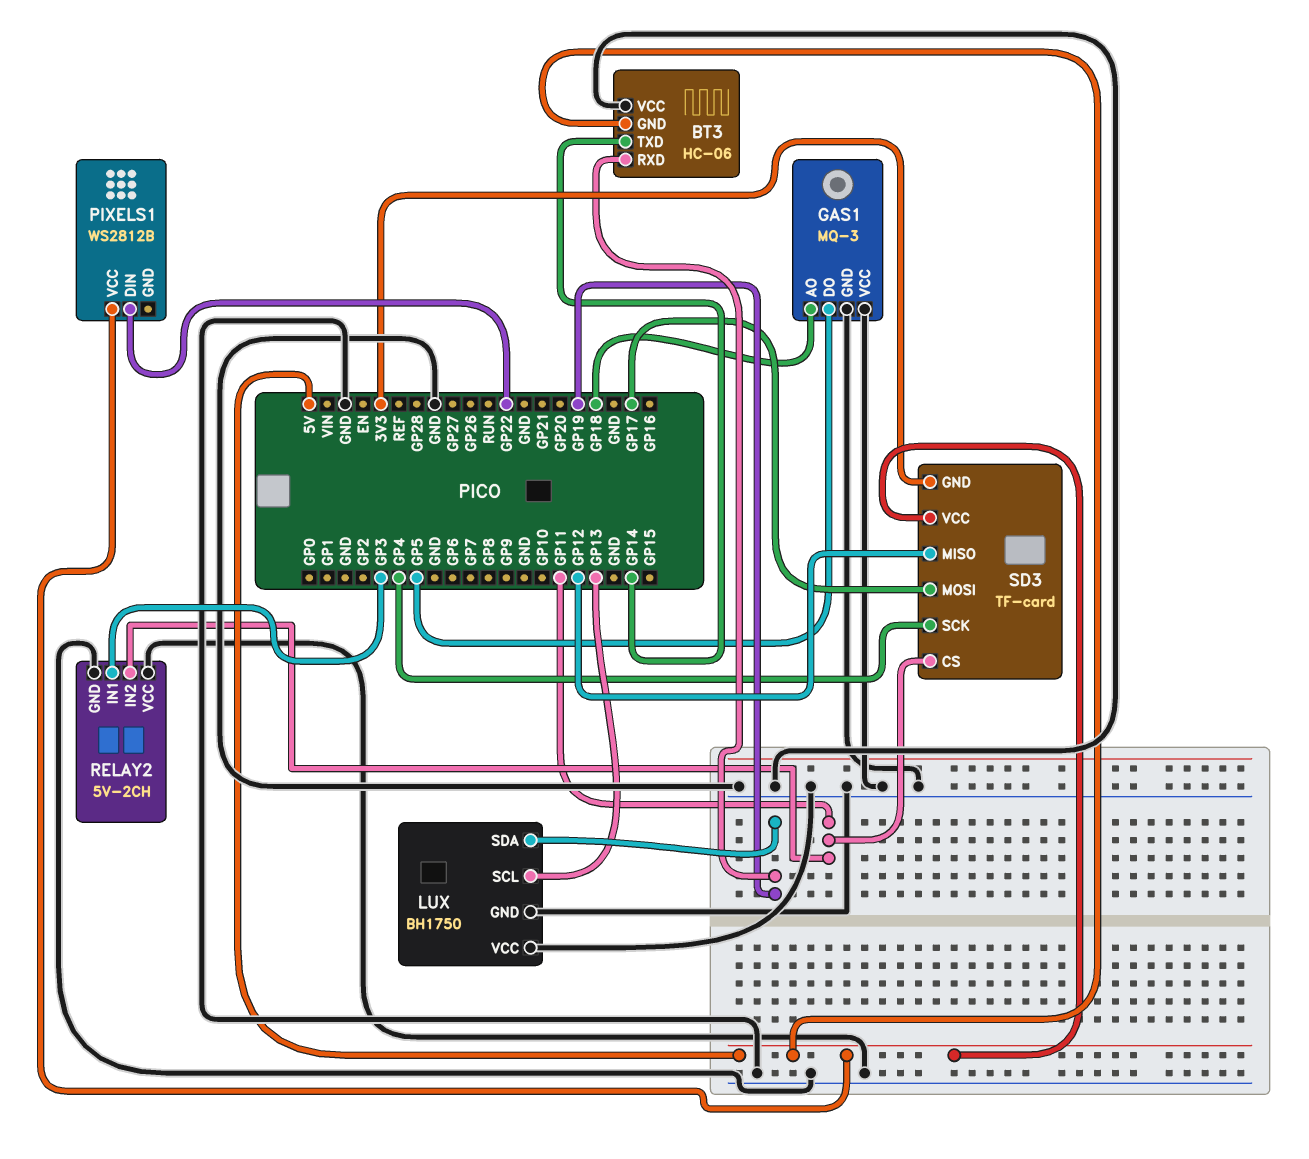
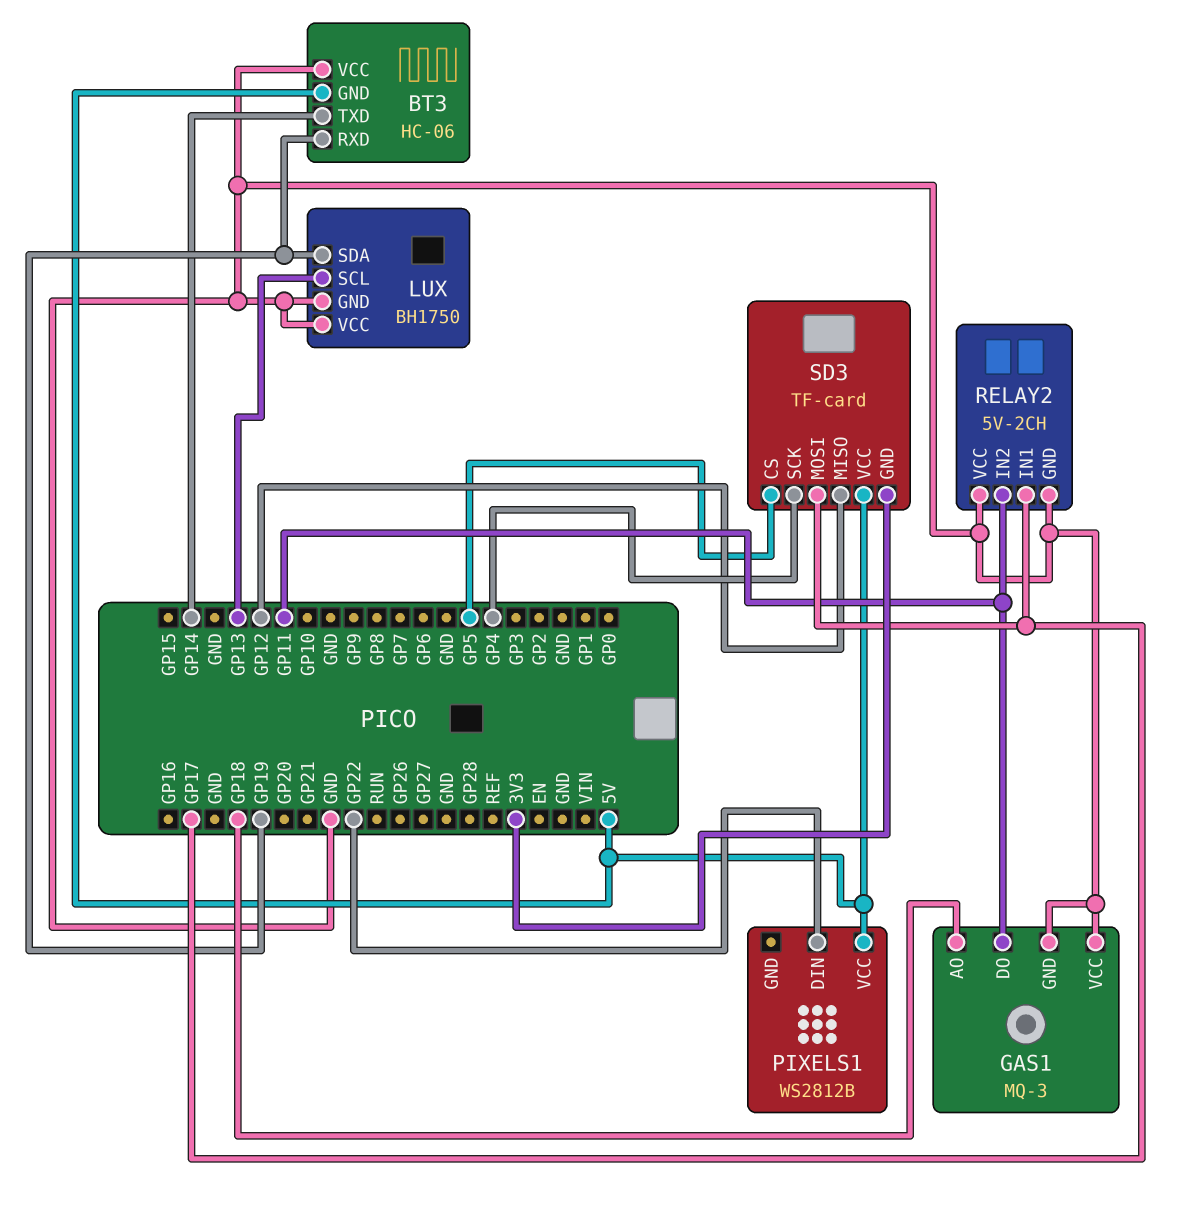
GAS1 pin DO: GP5 -> GP11
RELAY2 pin IN1: GP3 -> GP17
SD3 pin CS: GP11 -> GP5

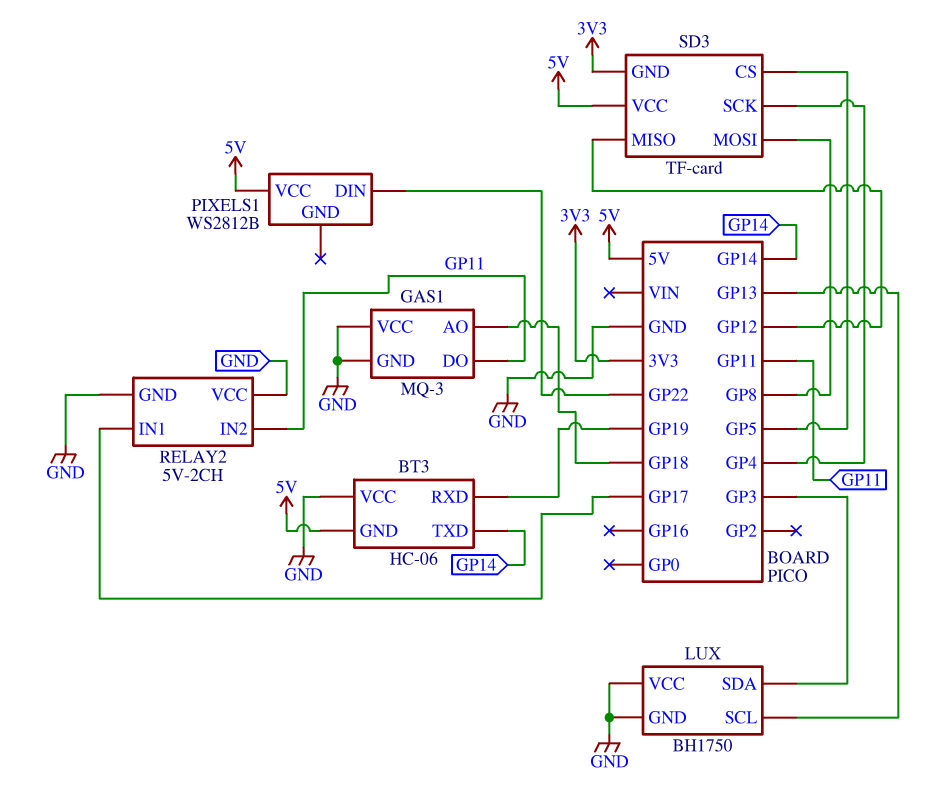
LUX pin SDA: GP19 -> GP3
SD3 pin MOSI: GP17 -> GP8

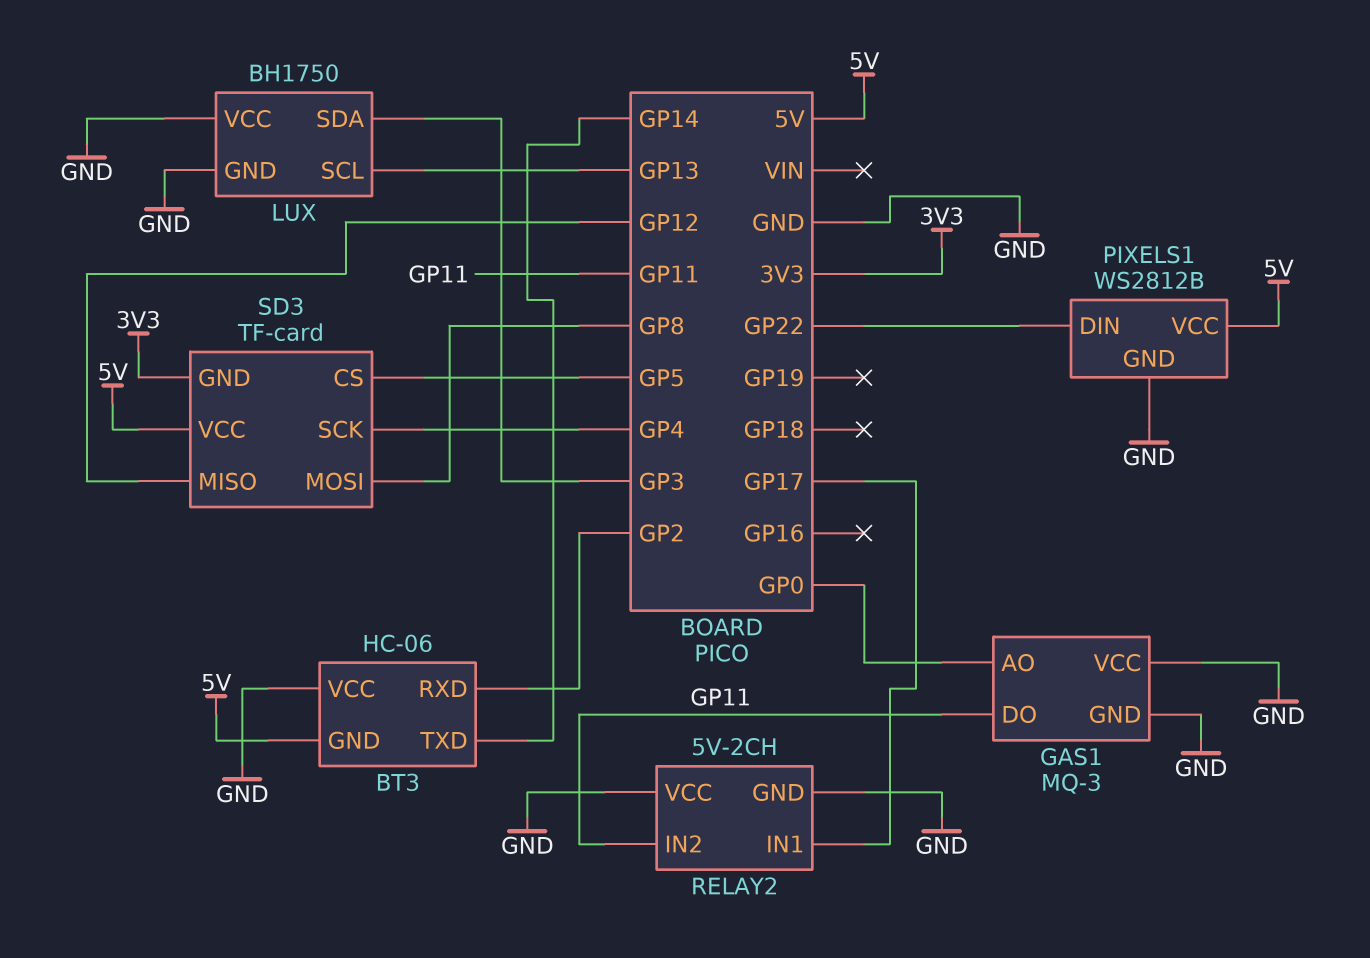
BT3 pin RXD: GP19 -> GP2
GAS1 pin AO: GP18 -> GP0
PIXELS1 pin GND: none -> GND

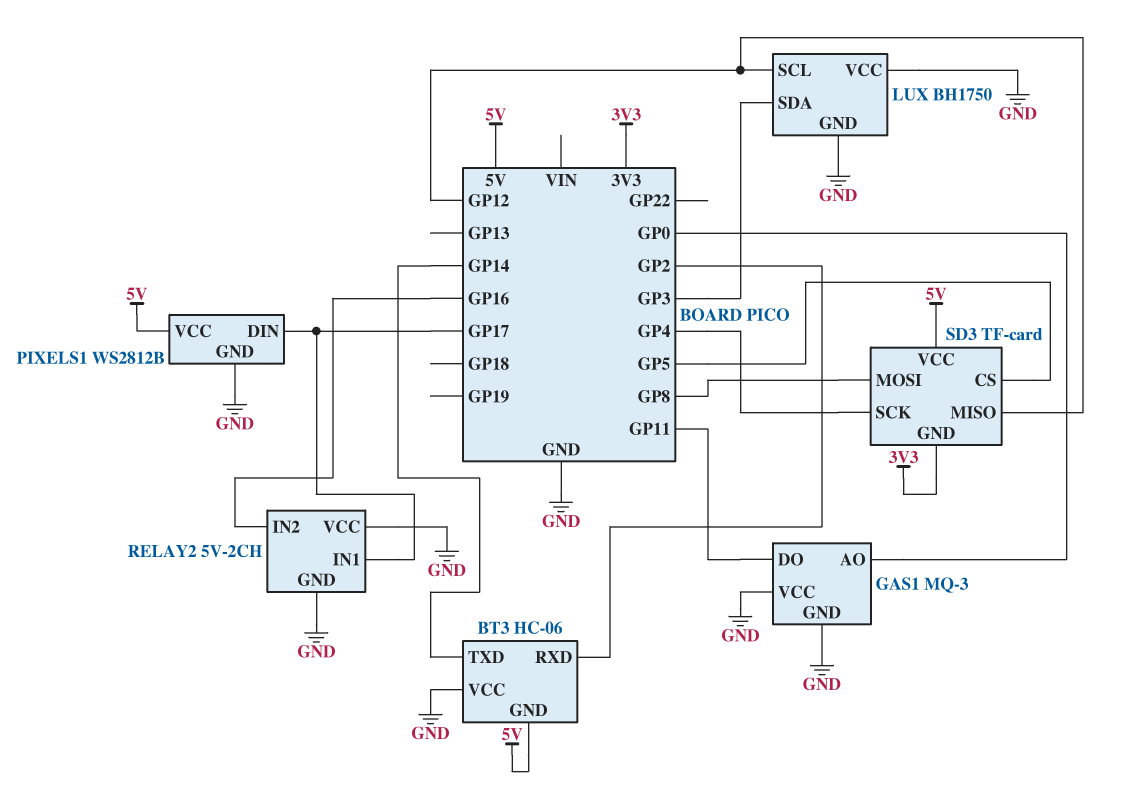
LUX pin SCL: GP13 -> GP12
PIXELS1 pin DIN: GP22 -> GP17
RELAY2 pin IN2: GP11 -> GP16

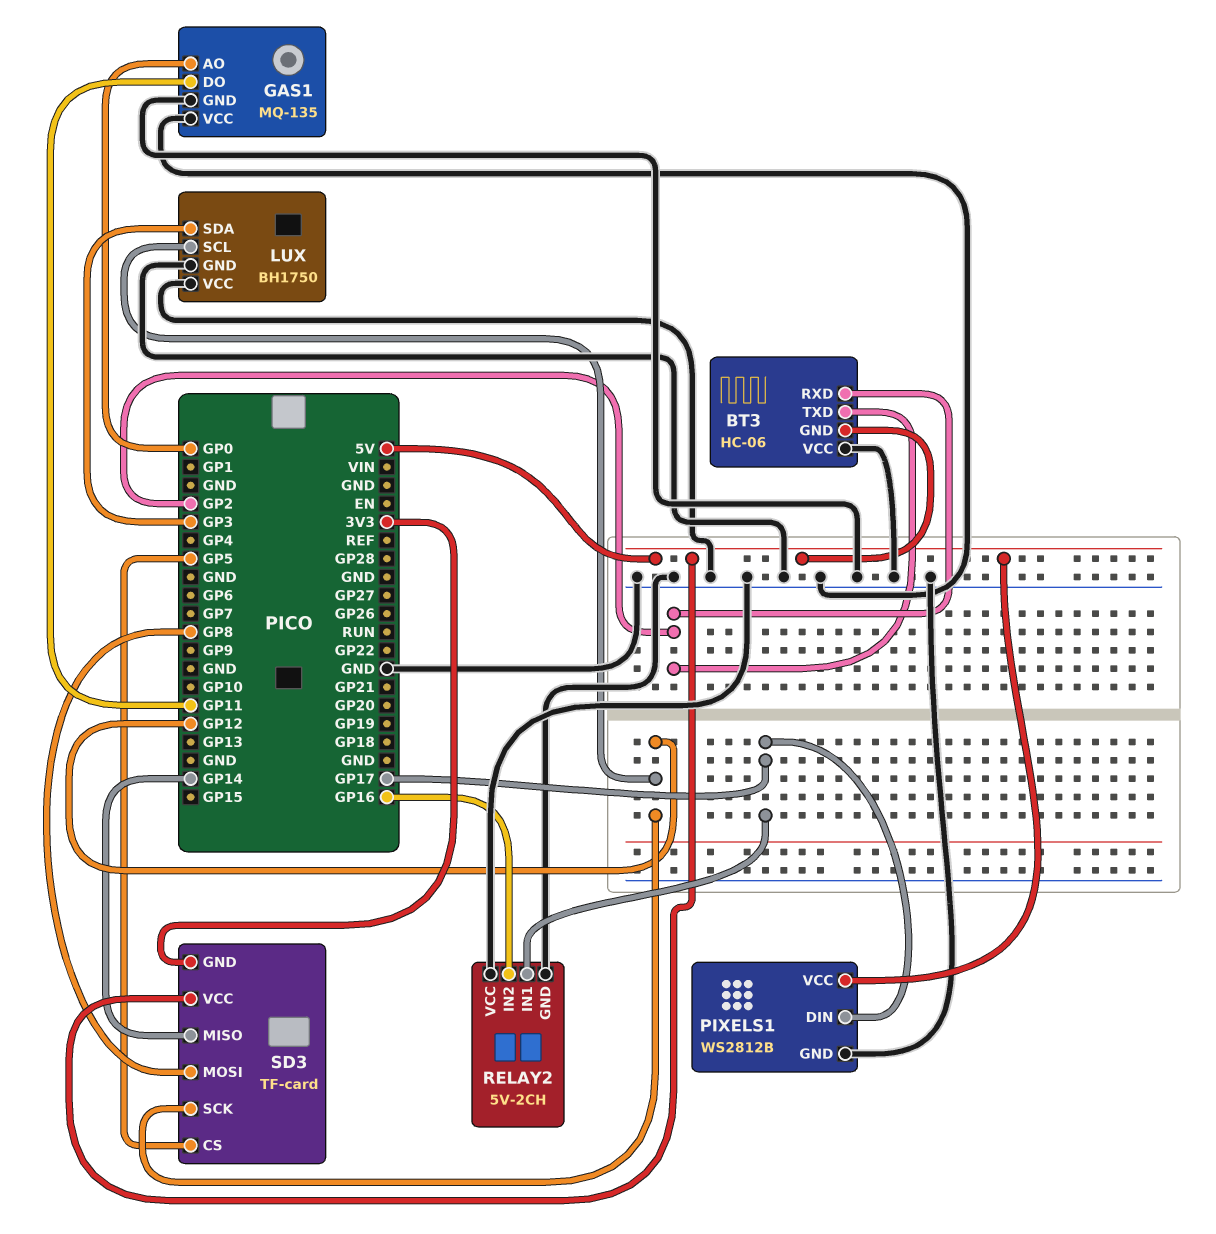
BT3 pin TXD: GP14 -> GP2
GAS1: MQ-3 -> MQ-135
SD3 pin MISO: GP12 -> GP14
SD3 pin SCK: GP4 -> GP12

